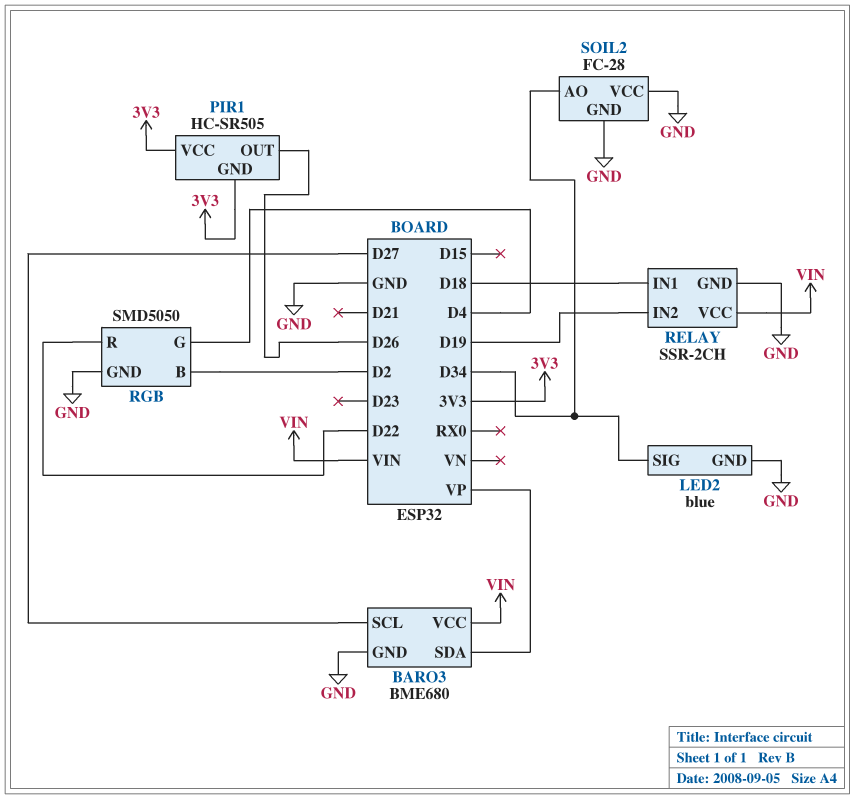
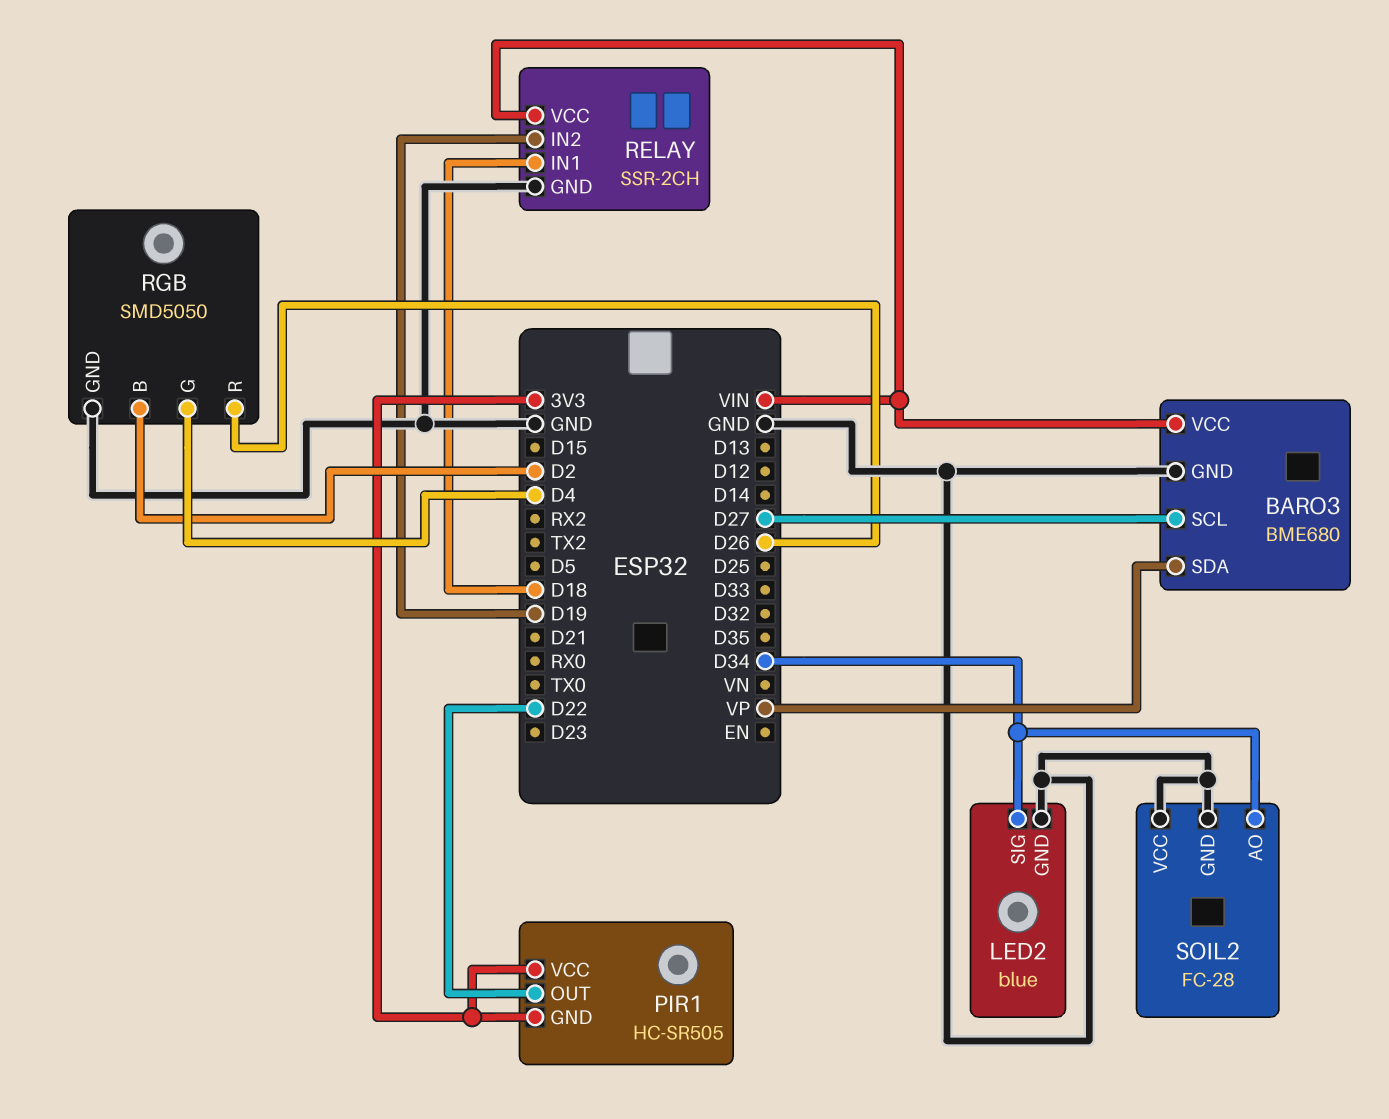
PIR1 pin OUT: D26 -> D22
RGB pin R: D22 -> D26

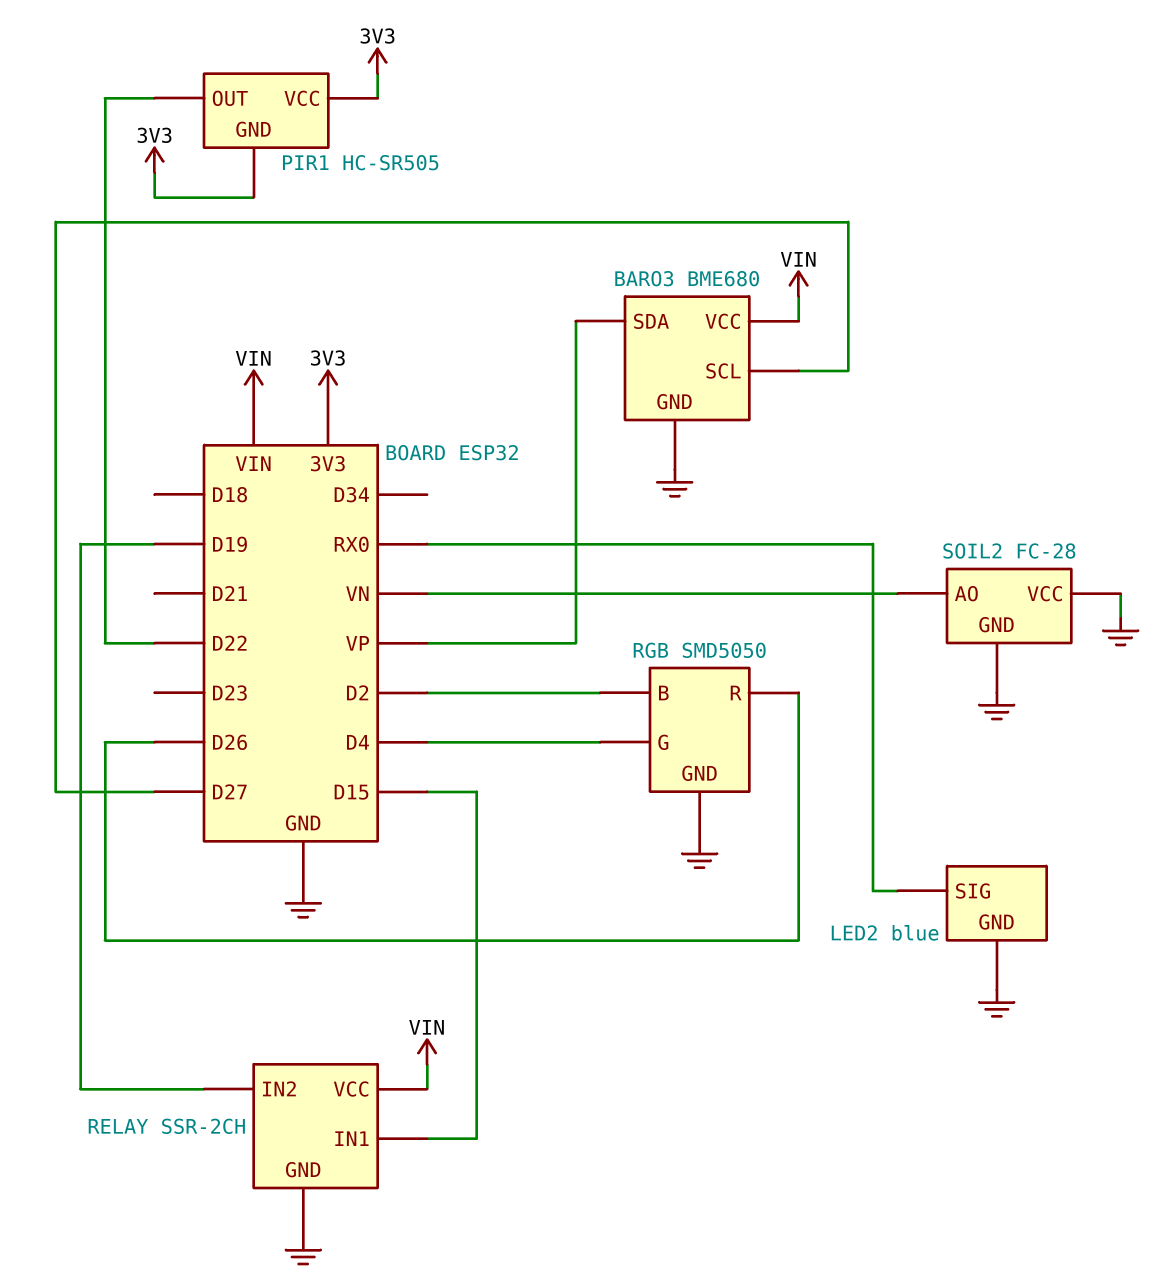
LED2 pin SIG: D34 -> RX0
RELAY pin IN1: D18 -> D15
SOIL2 pin AO: D34 -> VN

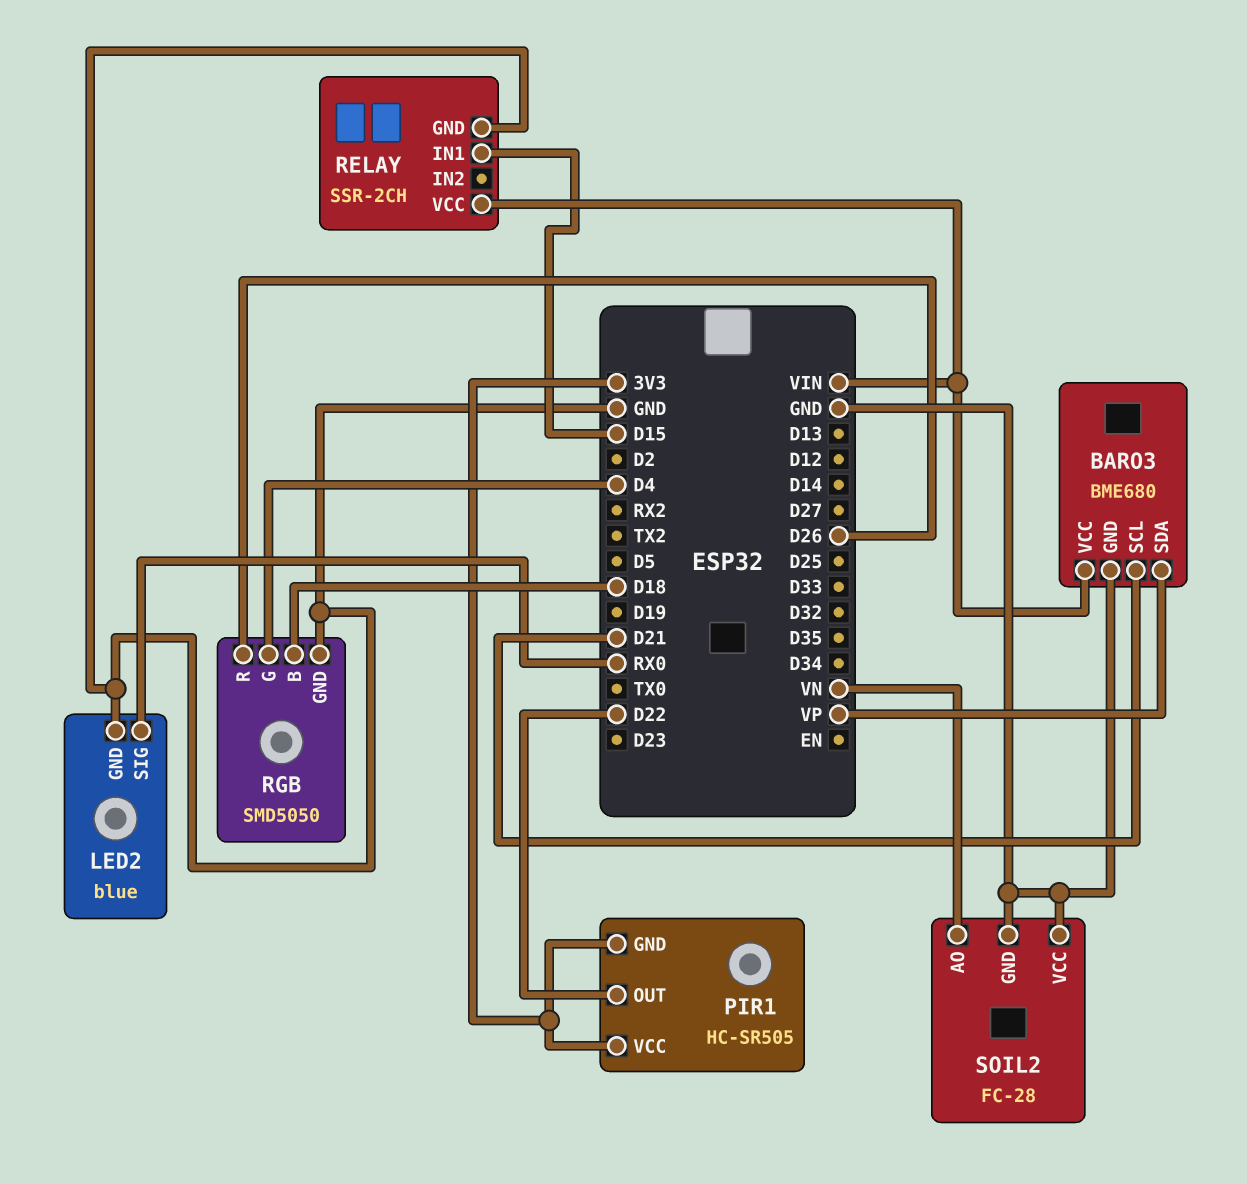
BARO3 pin SCL: D27 -> D21
RELAY pin IN2: D19 -> none
RGB pin B: D2 -> D18

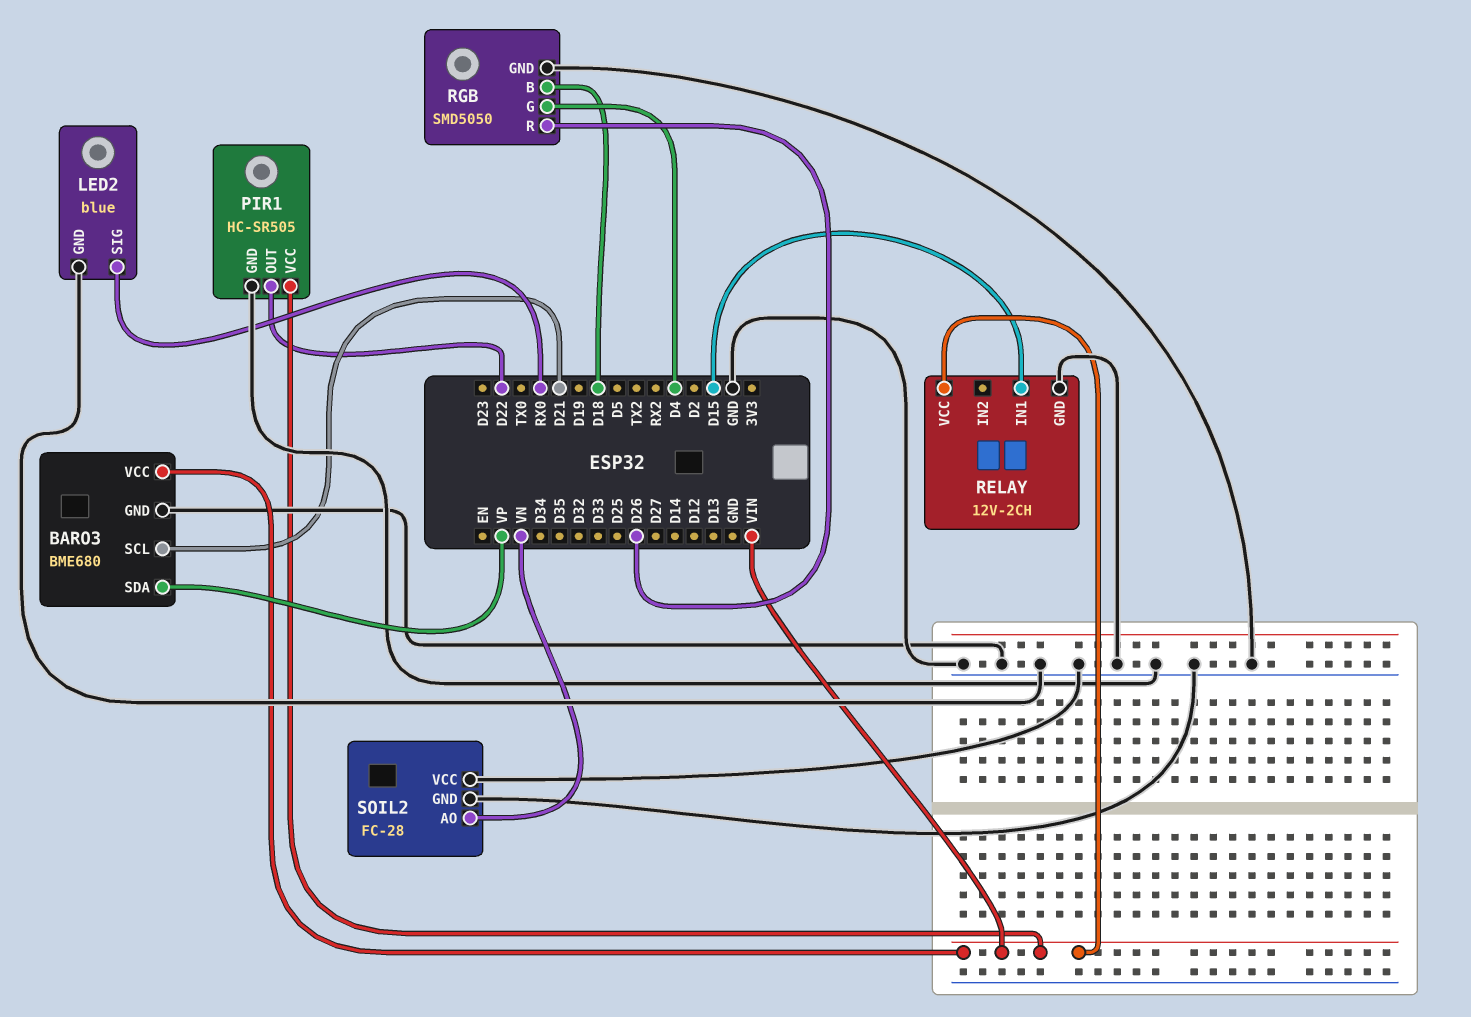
PIR1 pin GND: 3V3 -> GND
PIR1 pin VCC: 3V3 -> VIN
RELAY: SSR-2CH -> 12V-2CH

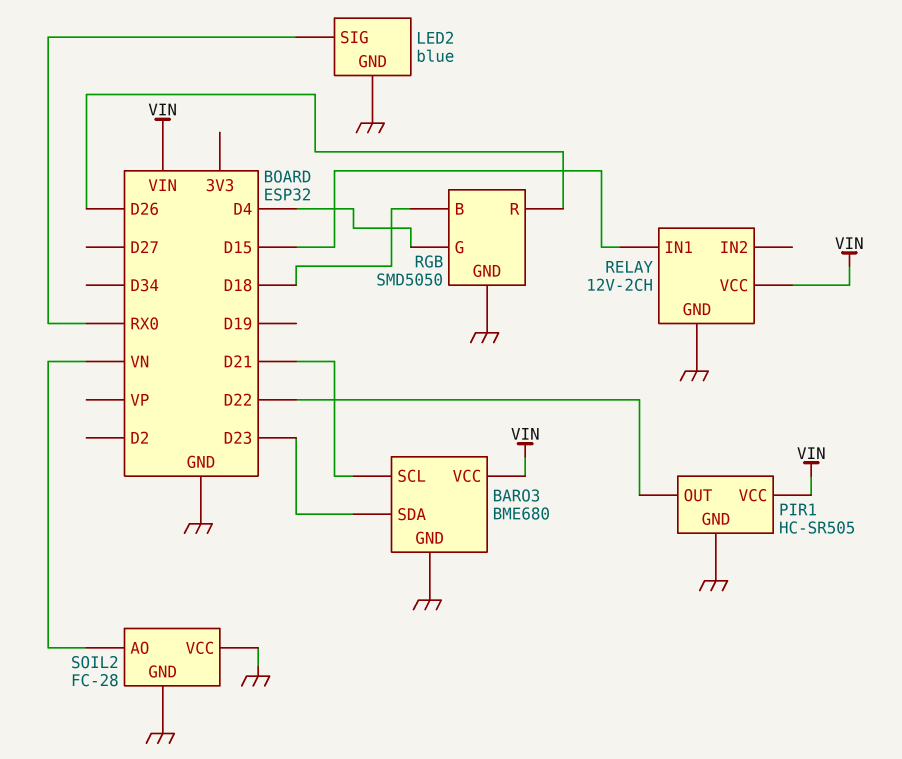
BARO3 pin SDA: VP -> D23

